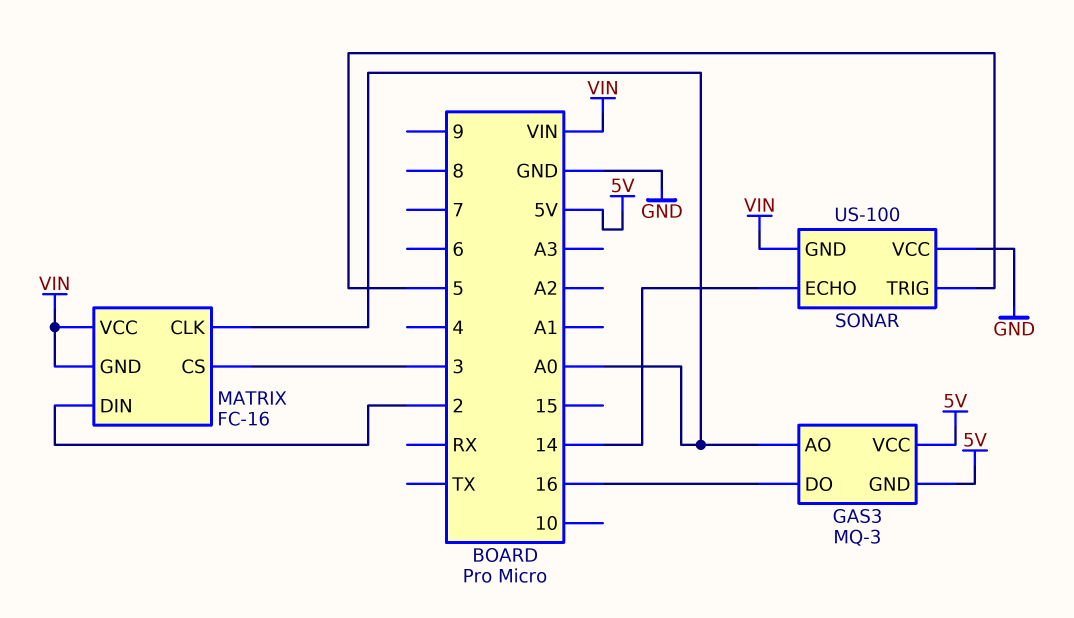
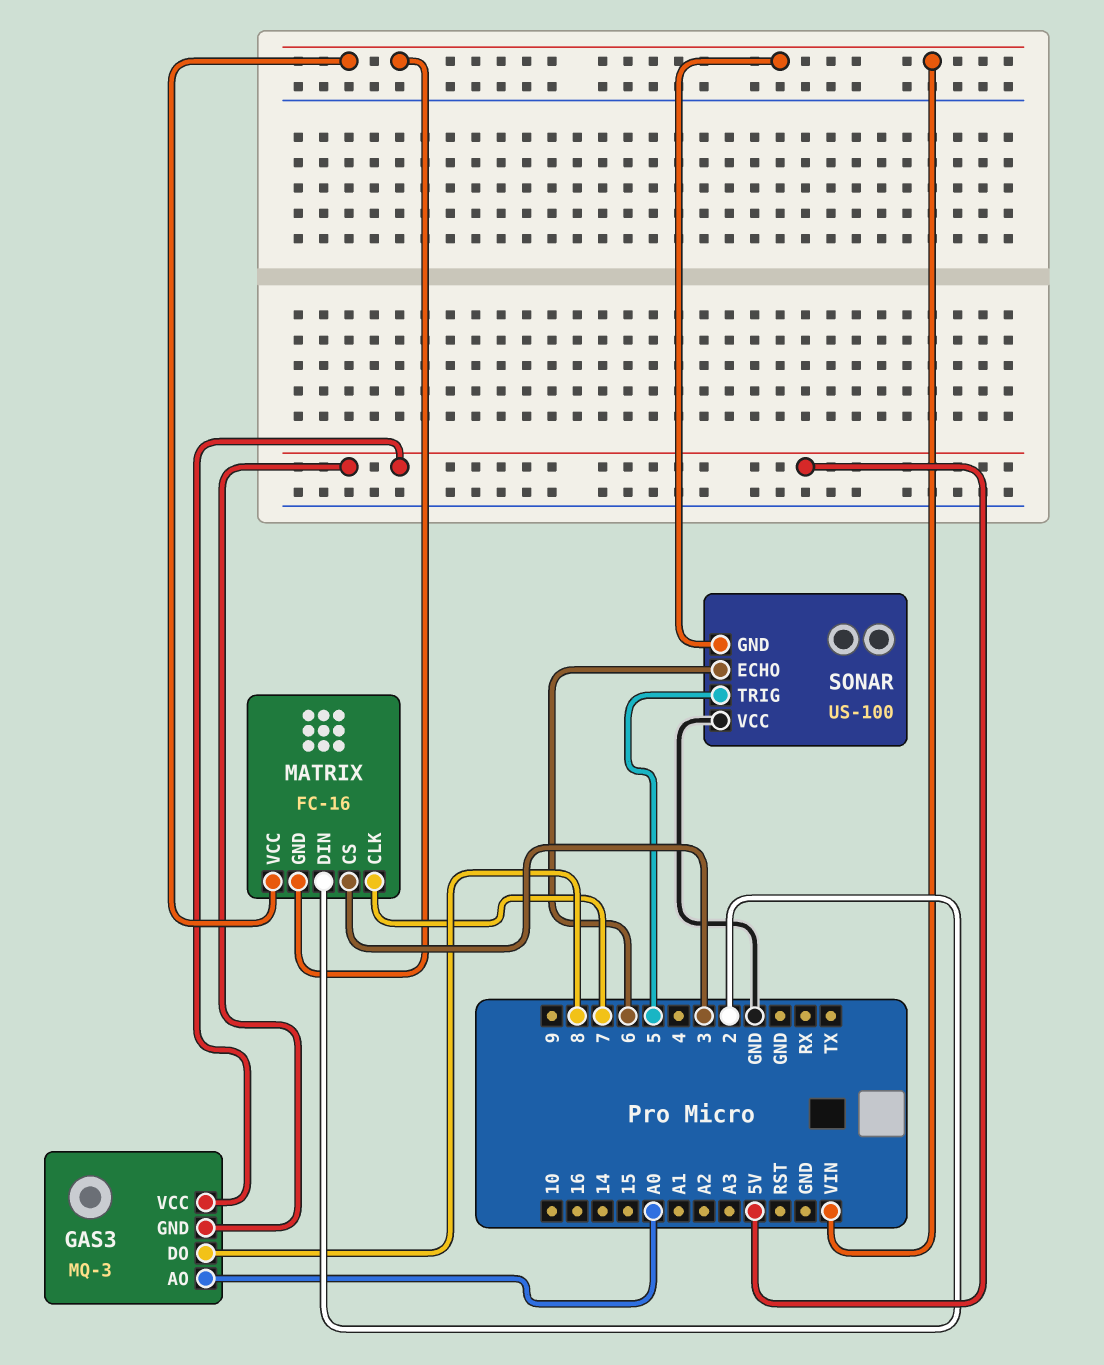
GAS3 pin DO: 16 -> 8
MATRIX pin CLK: A0 -> 7
SONAR pin ECHO: 14 -> 6

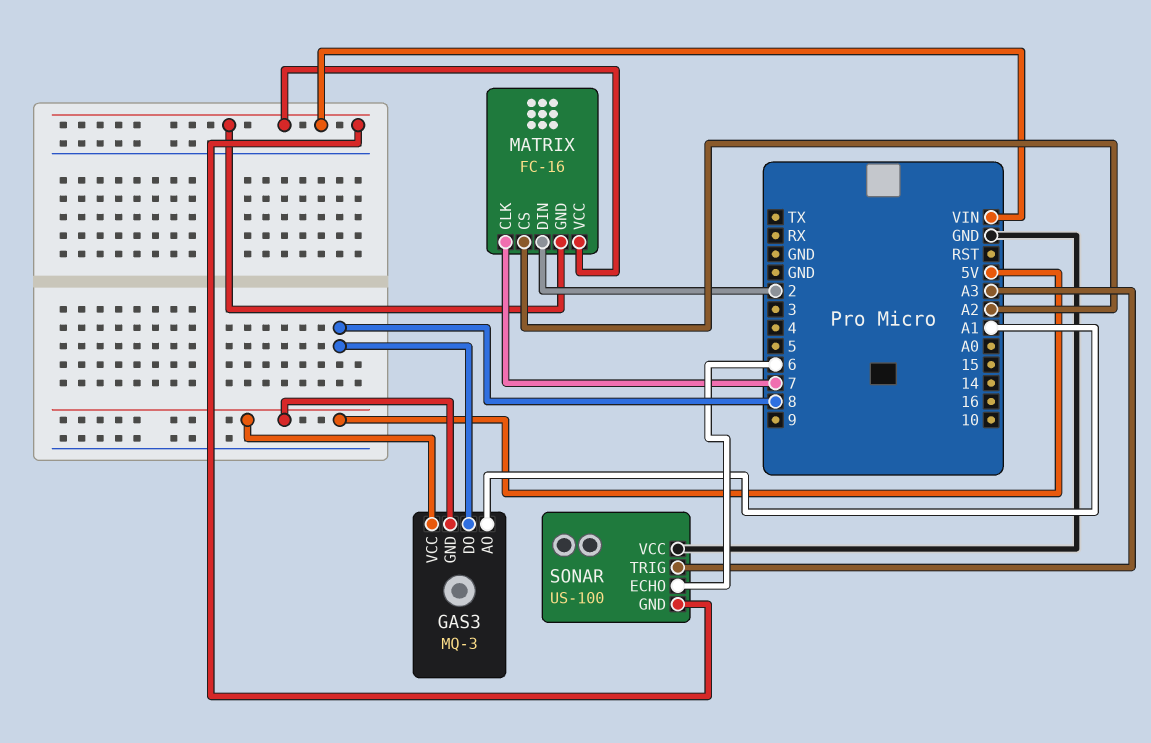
GAS3 pin AO: A0 -> A1
MATRIX pin CS: 3 -> A2
SONAR pin TRIG: 5 -> A3

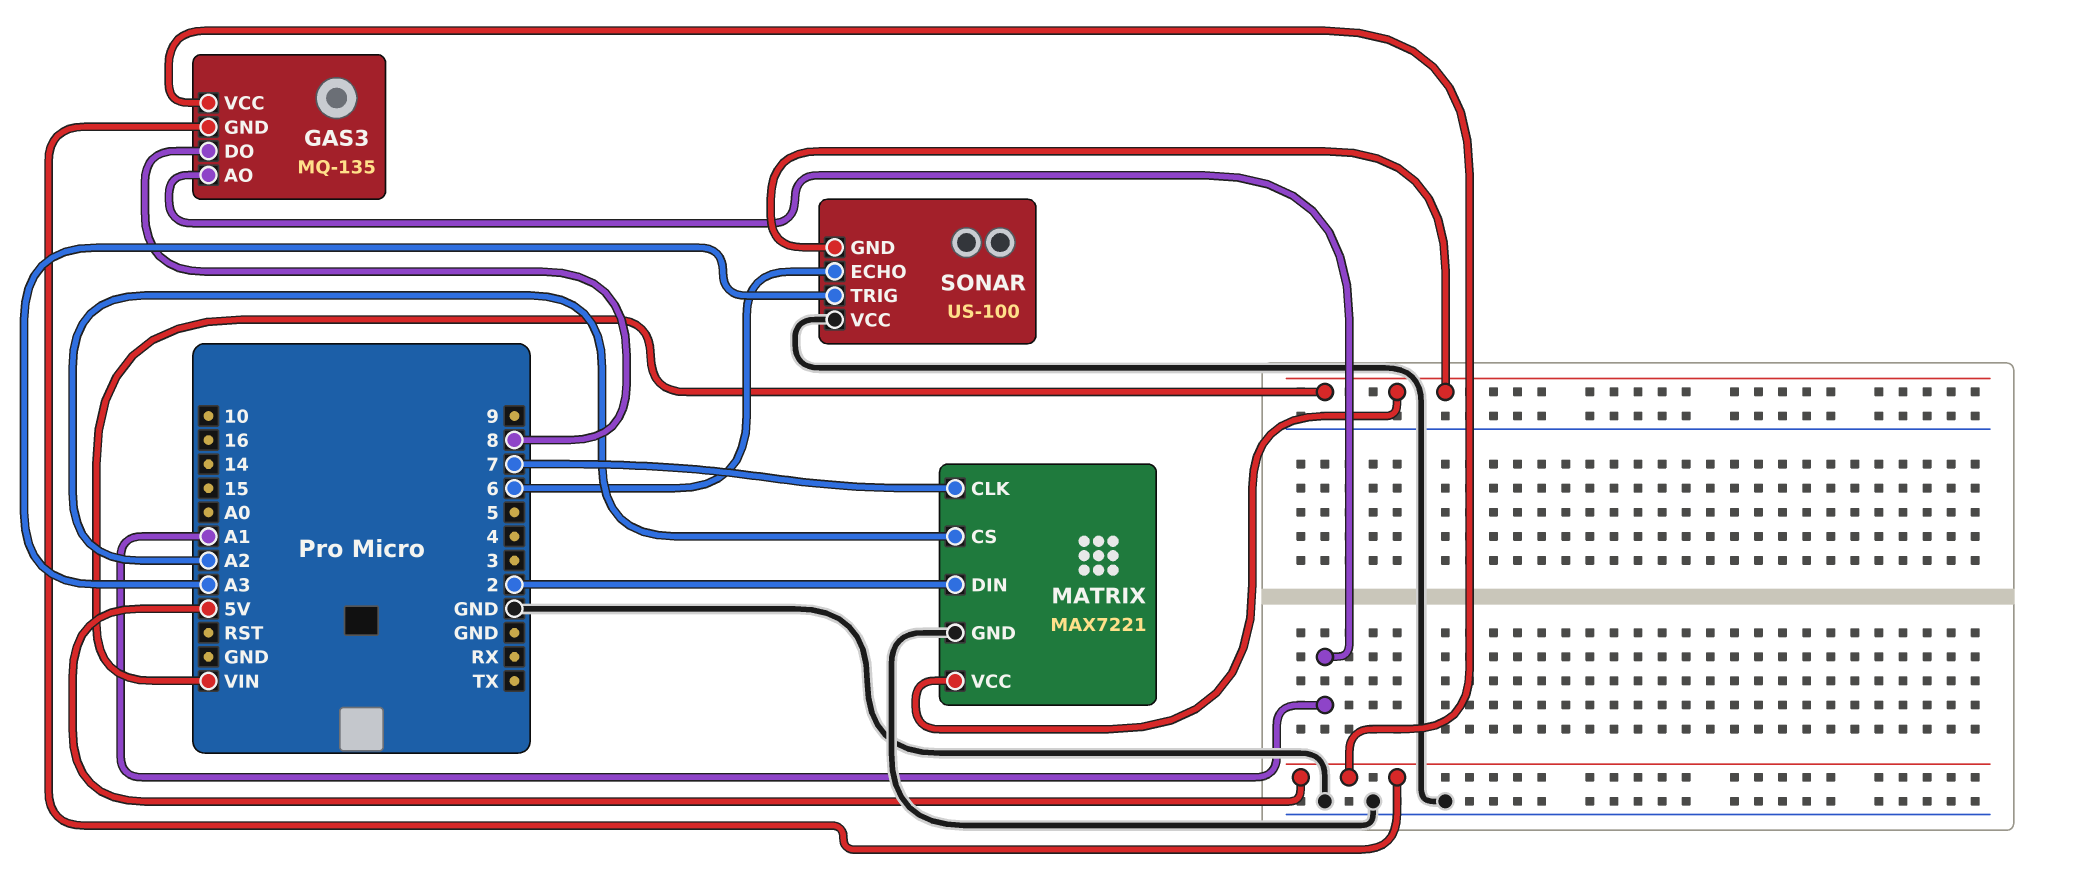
GAS3: MQ-3 -> MQ-135
MATRIX: FC-16 -> MAX7221
MATRIX pin GND: VIN -> GND

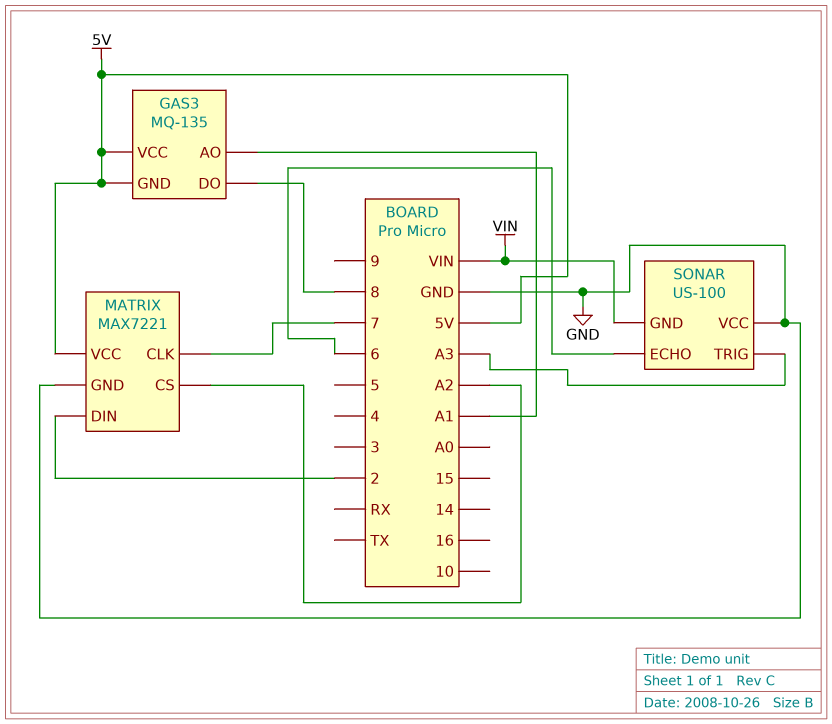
MATRIX pin VCC: VIN -> 5V

